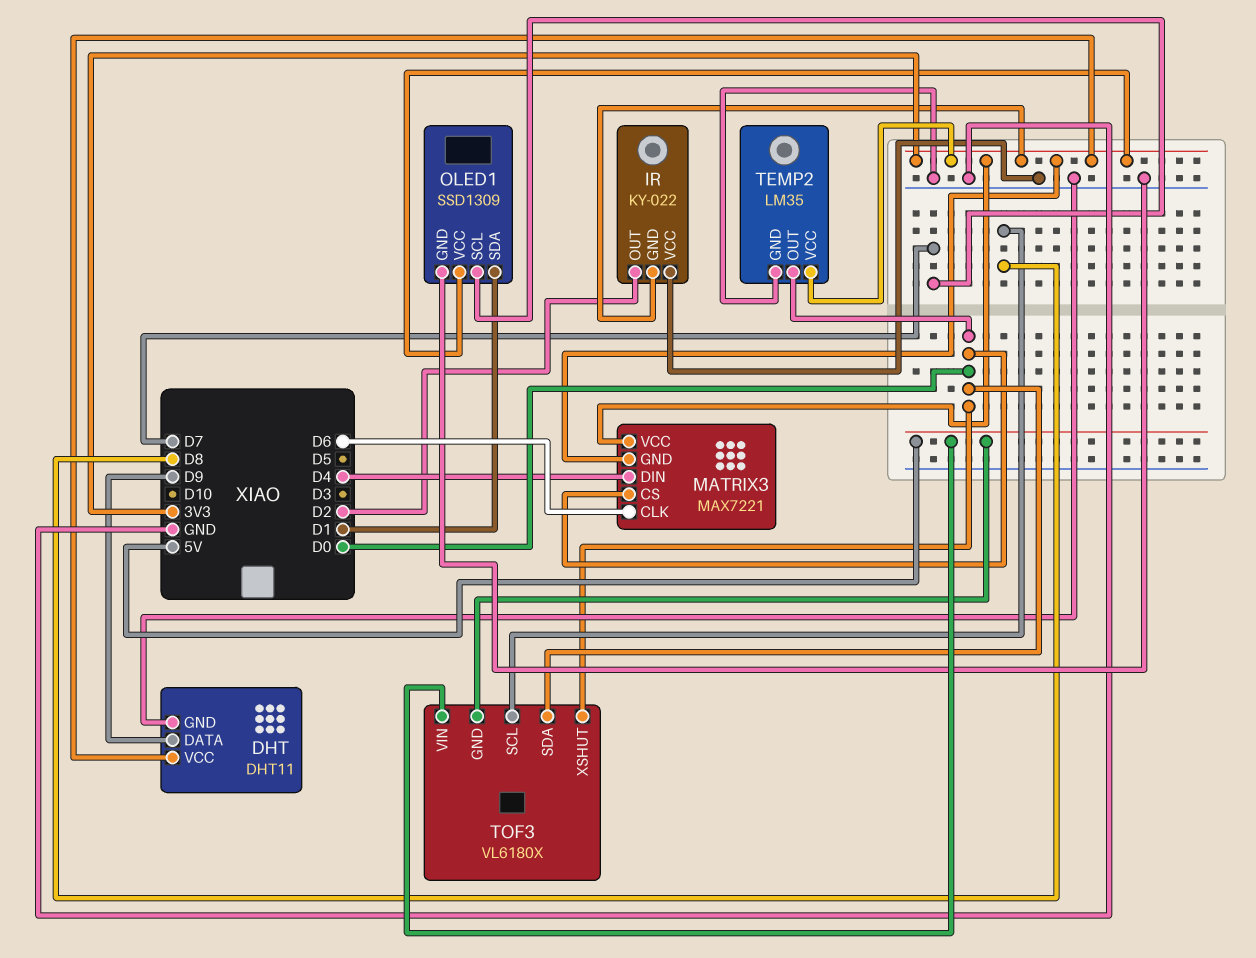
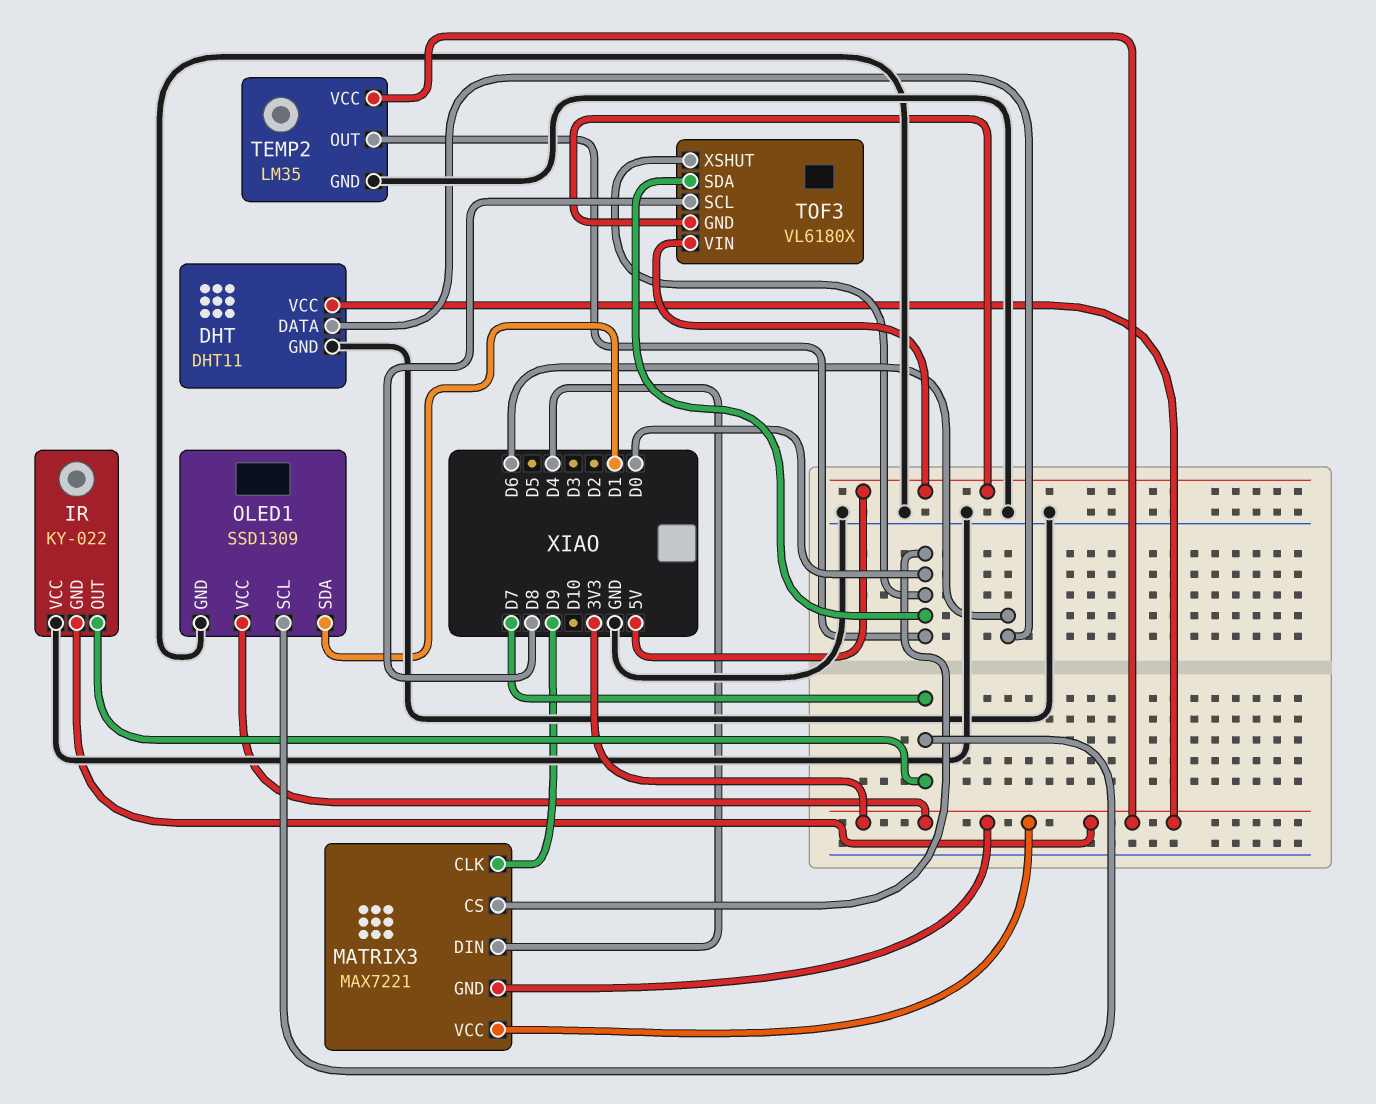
DHT pin DATA: D9 -> D6
IR pin OUT: D2 -> D7
MATRIX3 pin CLK: D6 -> D9

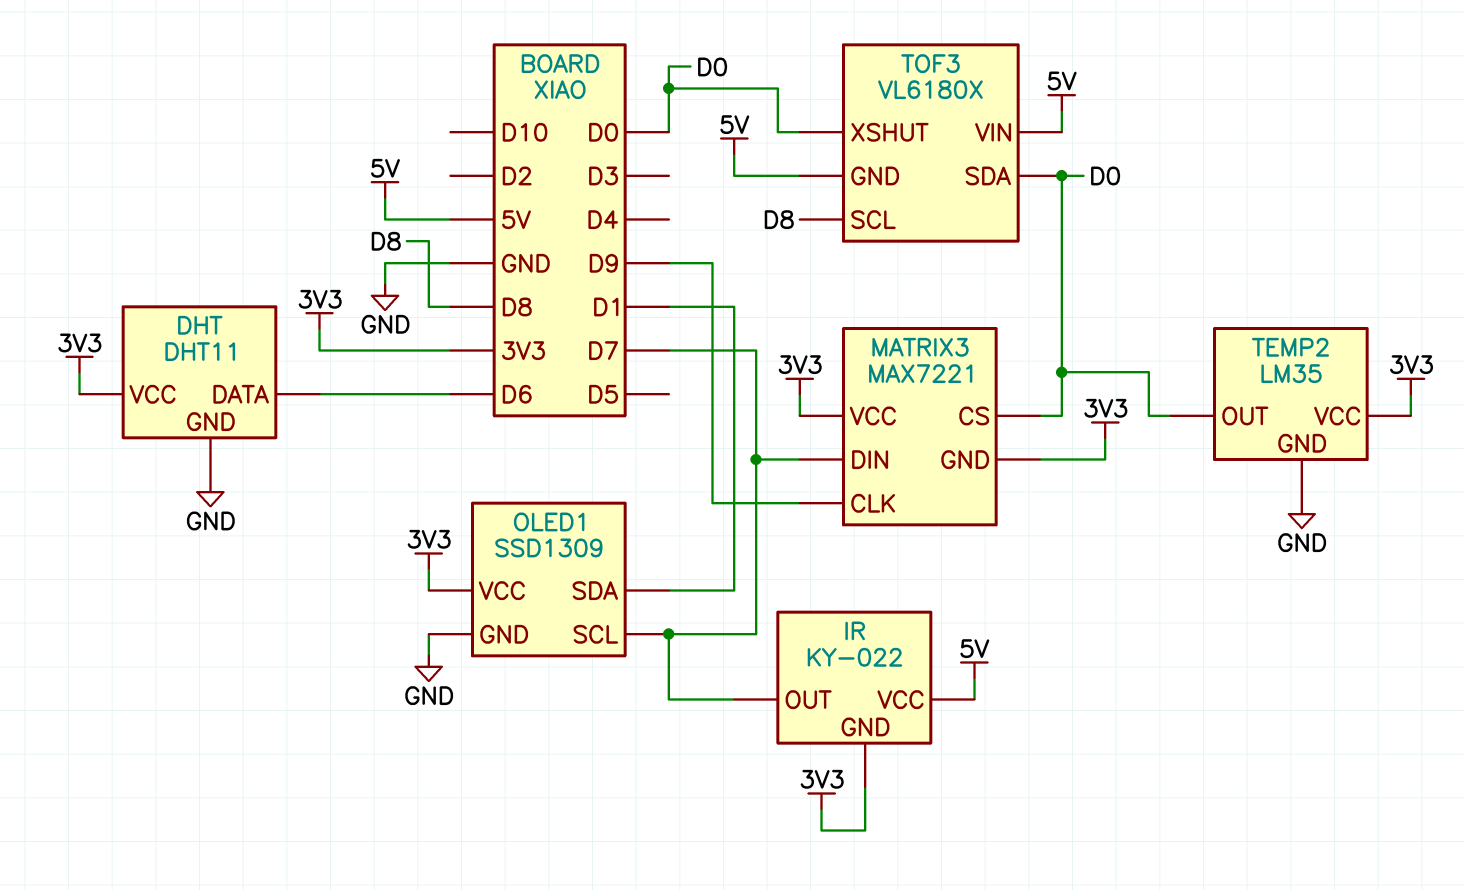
IR pin VCC: GND -> 5V
MATRIX3 pin DIN: D4 -> D7

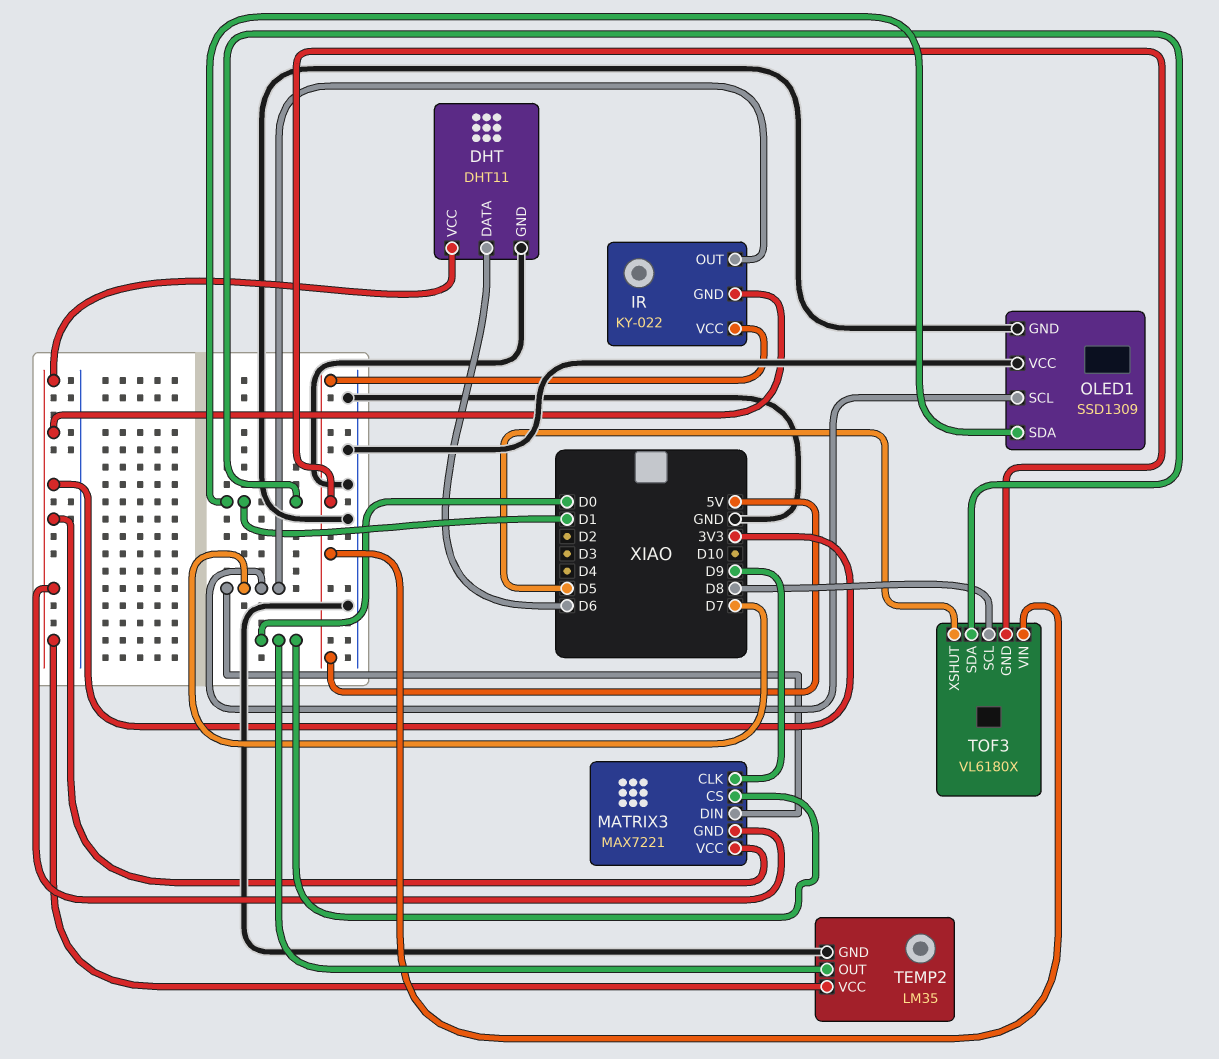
OLED1 pin VCC: 3V3 -> GND
TOF3 pin SDA: D0 -> D1
TOF3 pin XSHUT: D0 -> D5

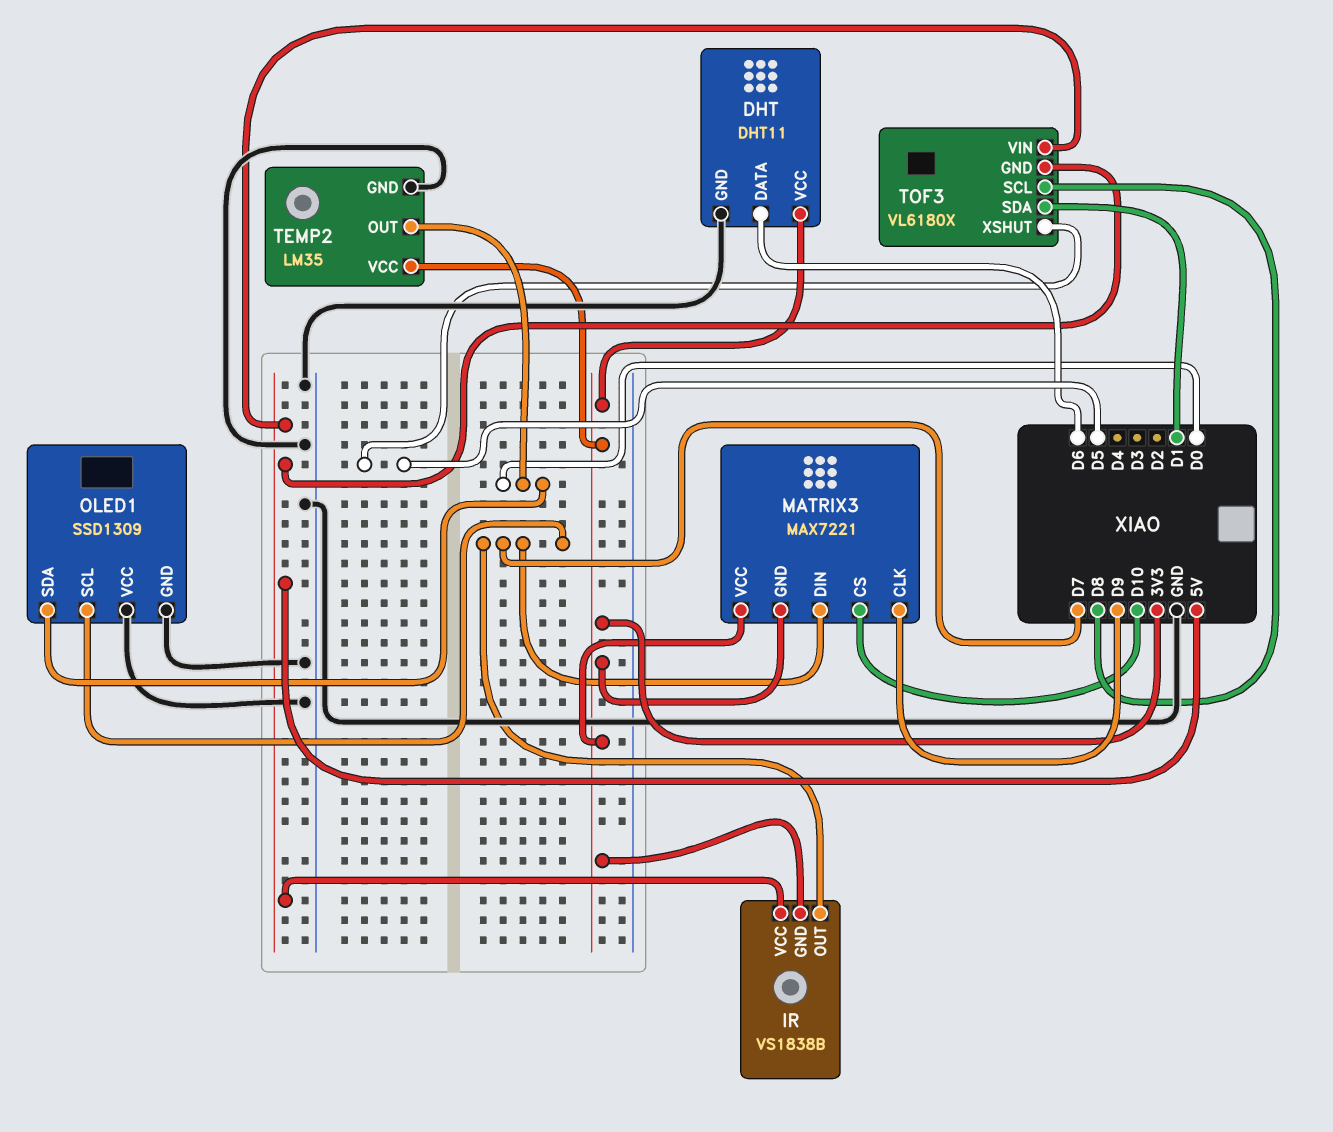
IR: KY-022 -> VS1838B
MATRIX3 pin CS: D0 -> D10
OLED1 pin SDA: D1 -> D0

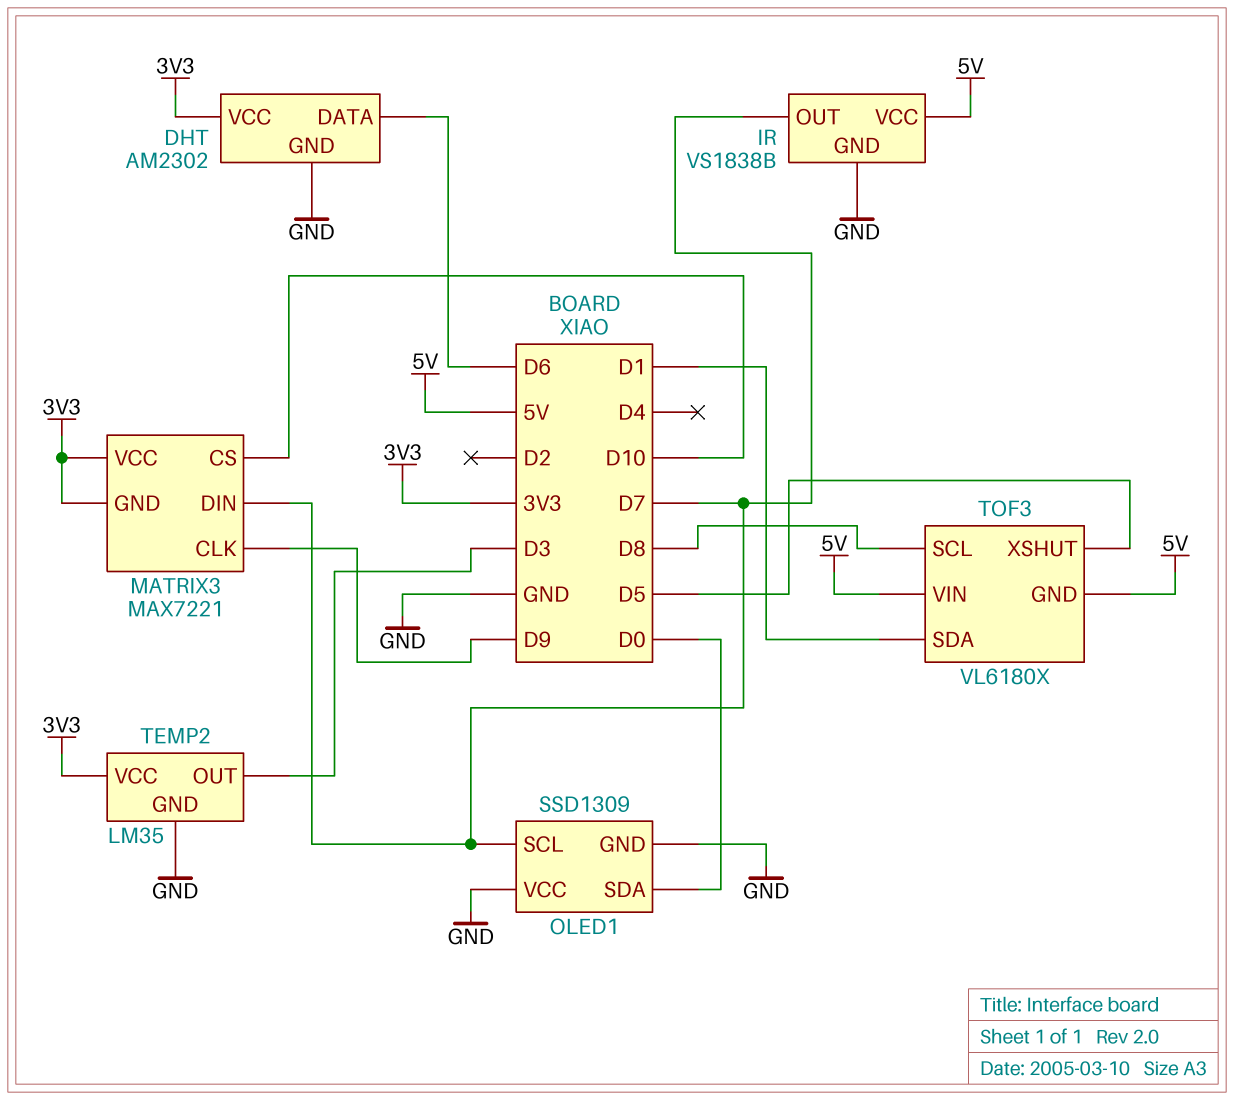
DHT: DHT11 -> AM2302
IR pin GND: 3V3 -> GND
TEMP2 pin OUT: D0 -> D3

